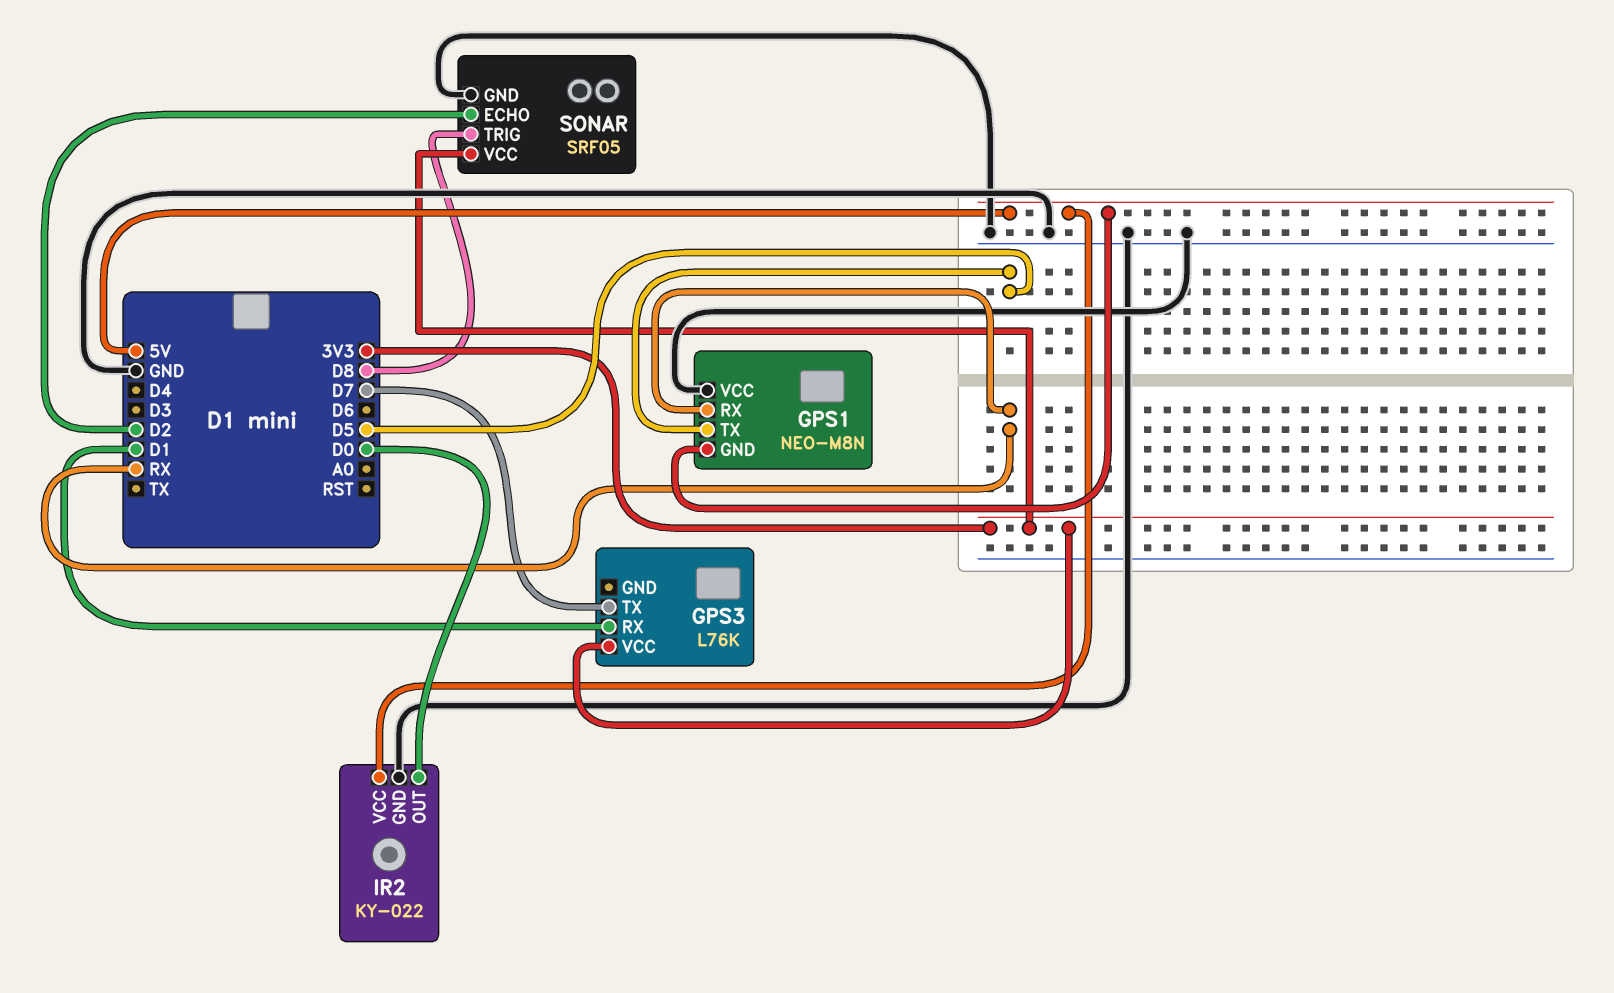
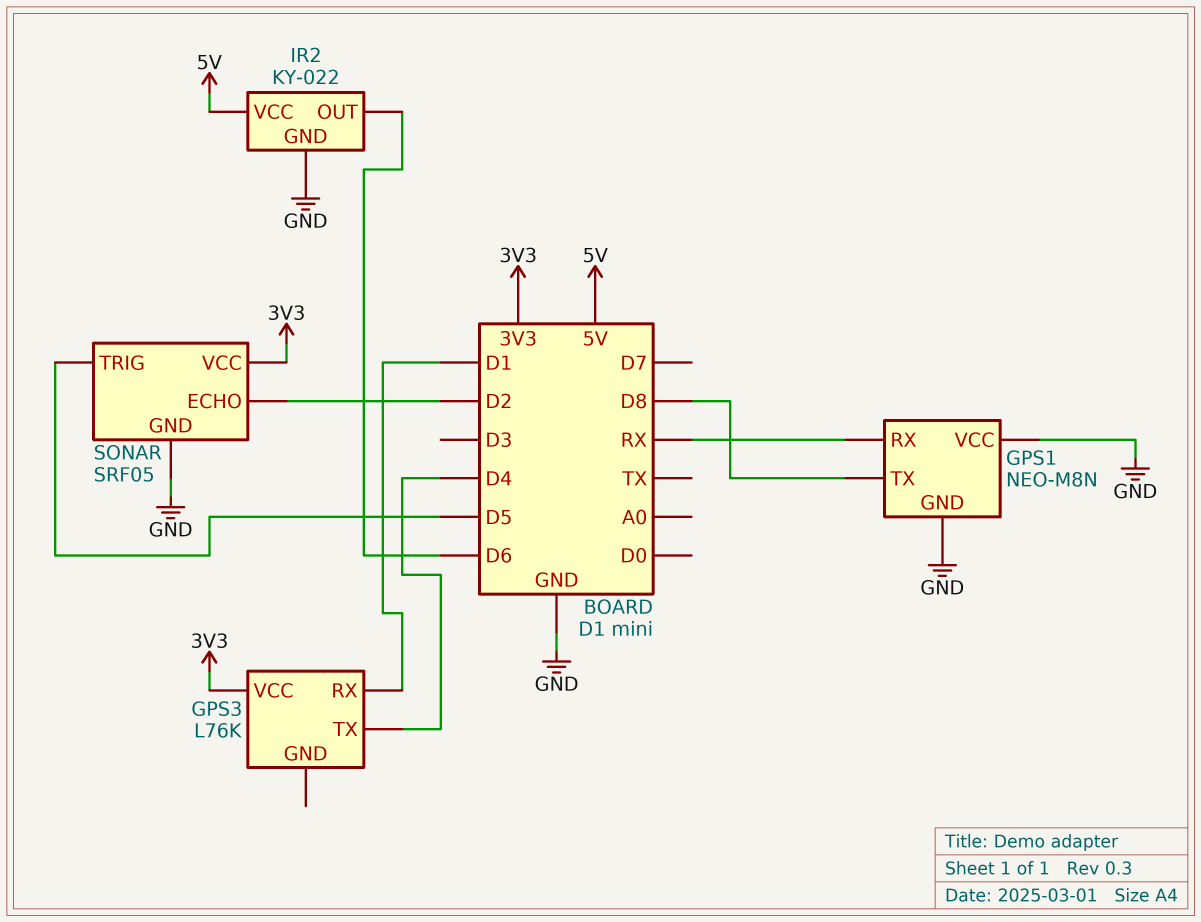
GPS1 pin GND: 5V -> GND
GPS1 pin TX: D5 -> D8
GPS3 pin TX: D7 -> D4
IR2 pin OUT: D0 -> D6
SONAR pin TRIG: D8 -> D5

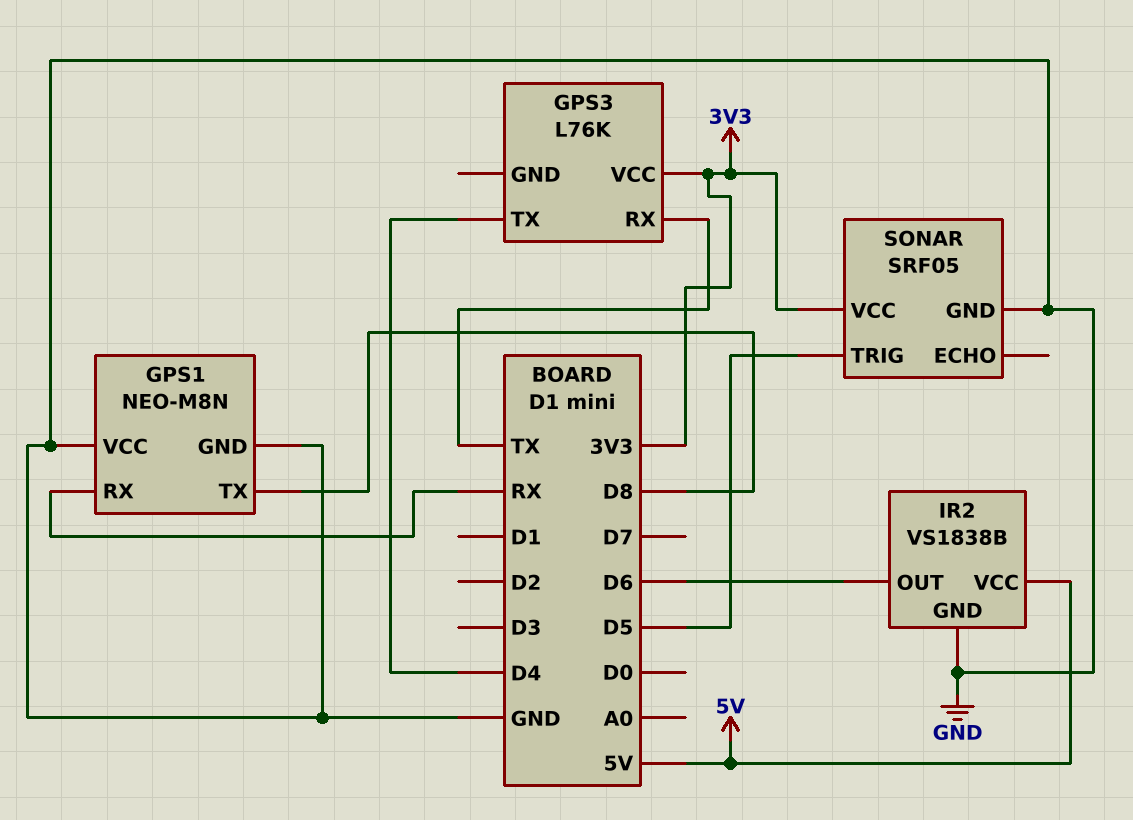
GPS3 pin RX: D1 -> TX
IR2: KY-022 -> VS1838B
SONAR pin ECHO: D2 -> none

